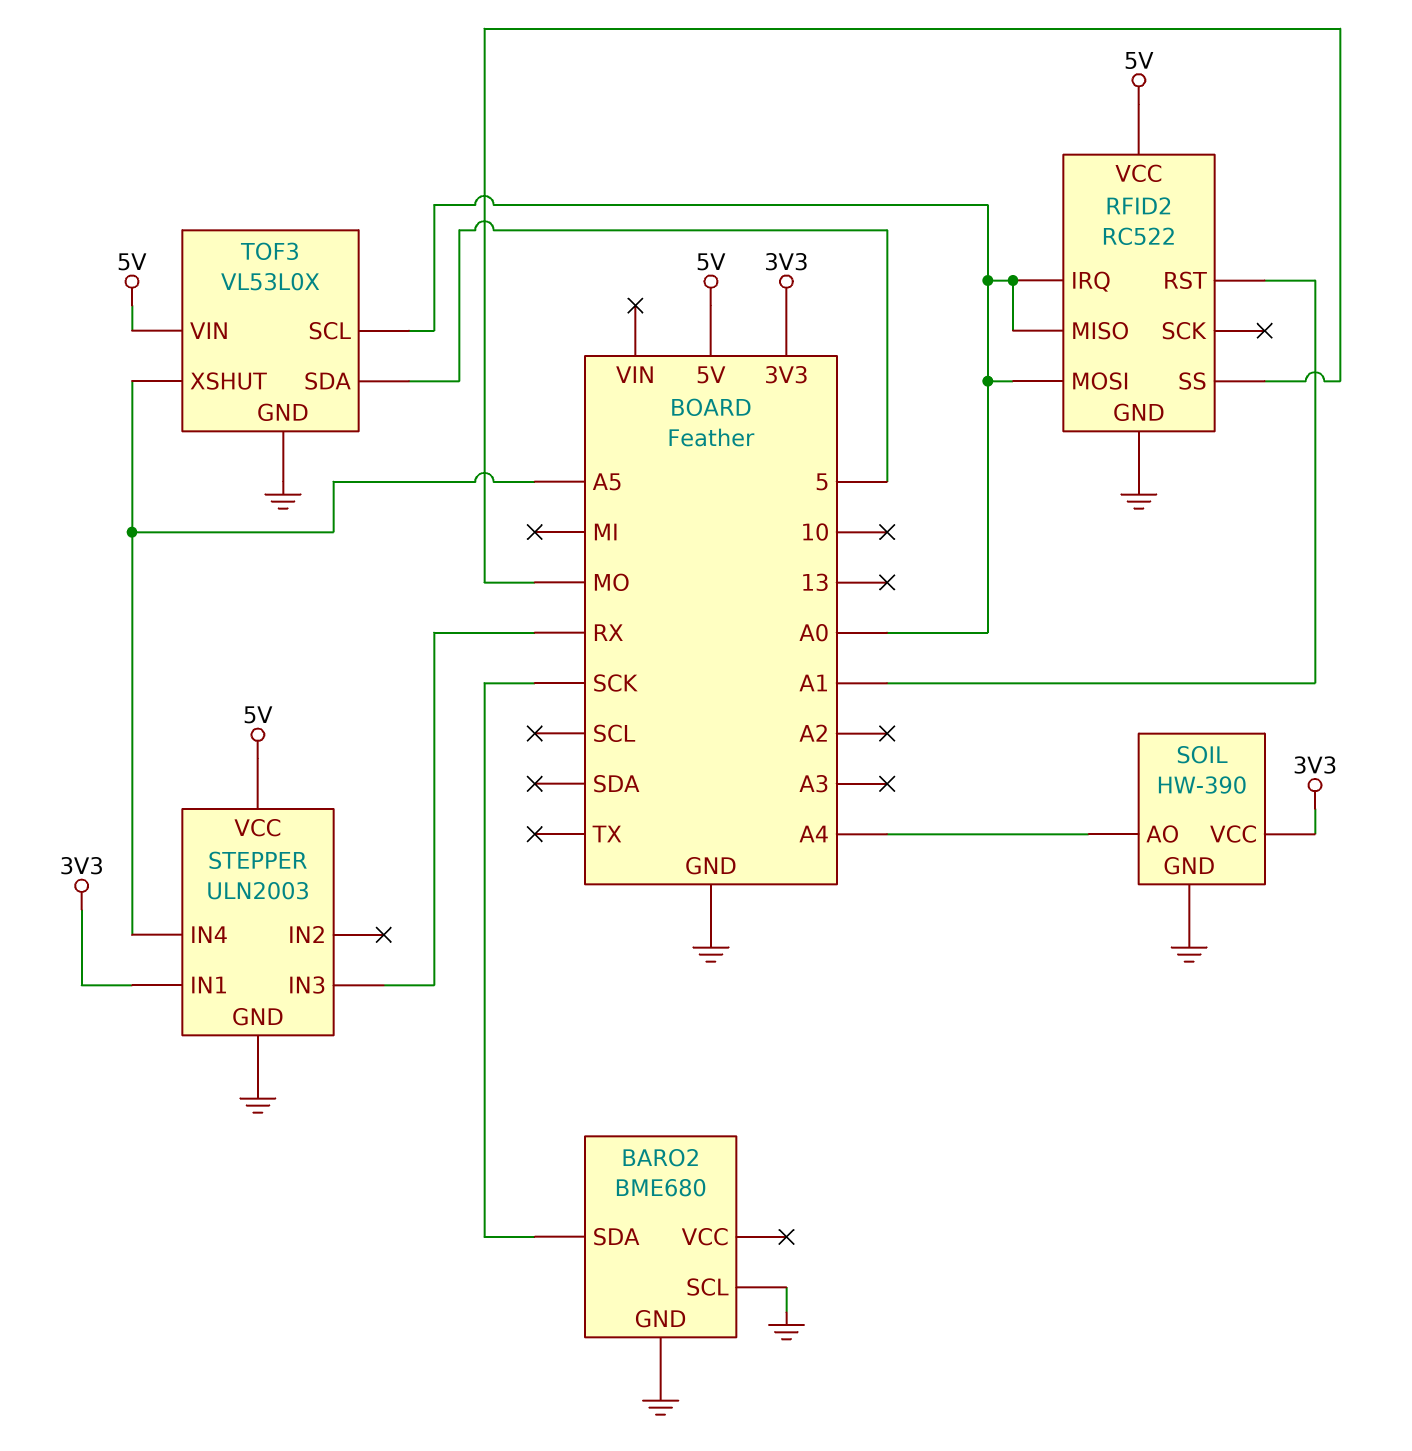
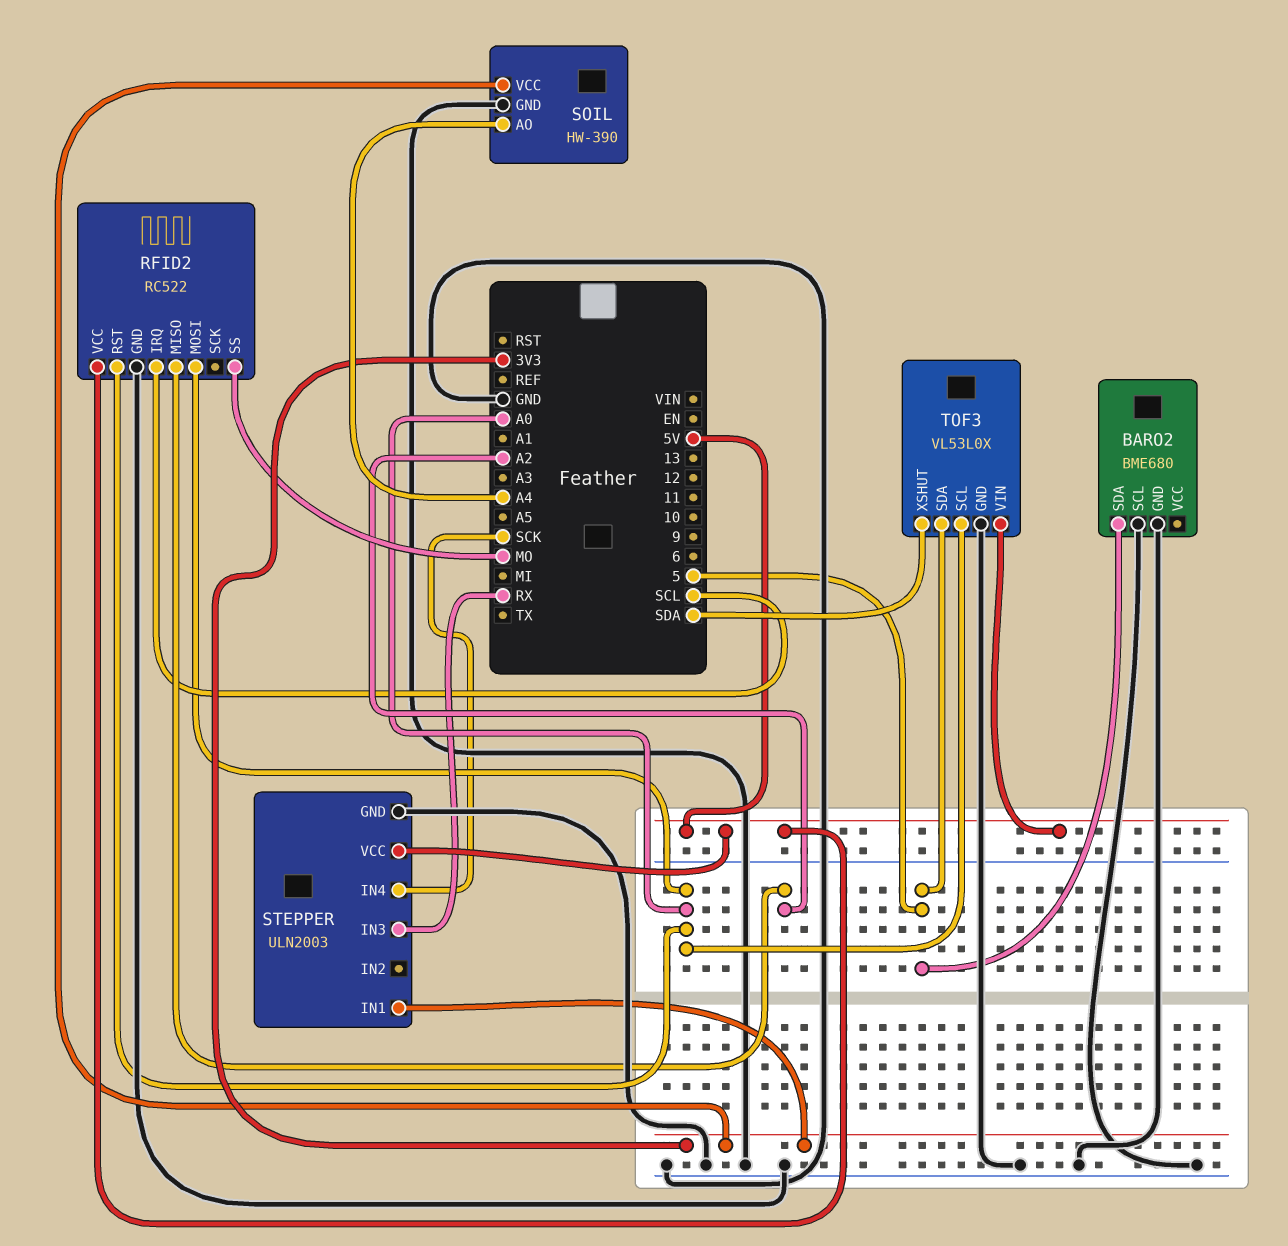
BARO2 pin SDA: SCK -> 5
RFID2 pin IRQ: A0 -> SCL
RFID2 pin MISO: A0 -> A2
RFID2 pin RST: A1 -> A0
STEPPER pin IN4: A5 -> SCK
TOF3 pin XSHUT: A5 -> SDA

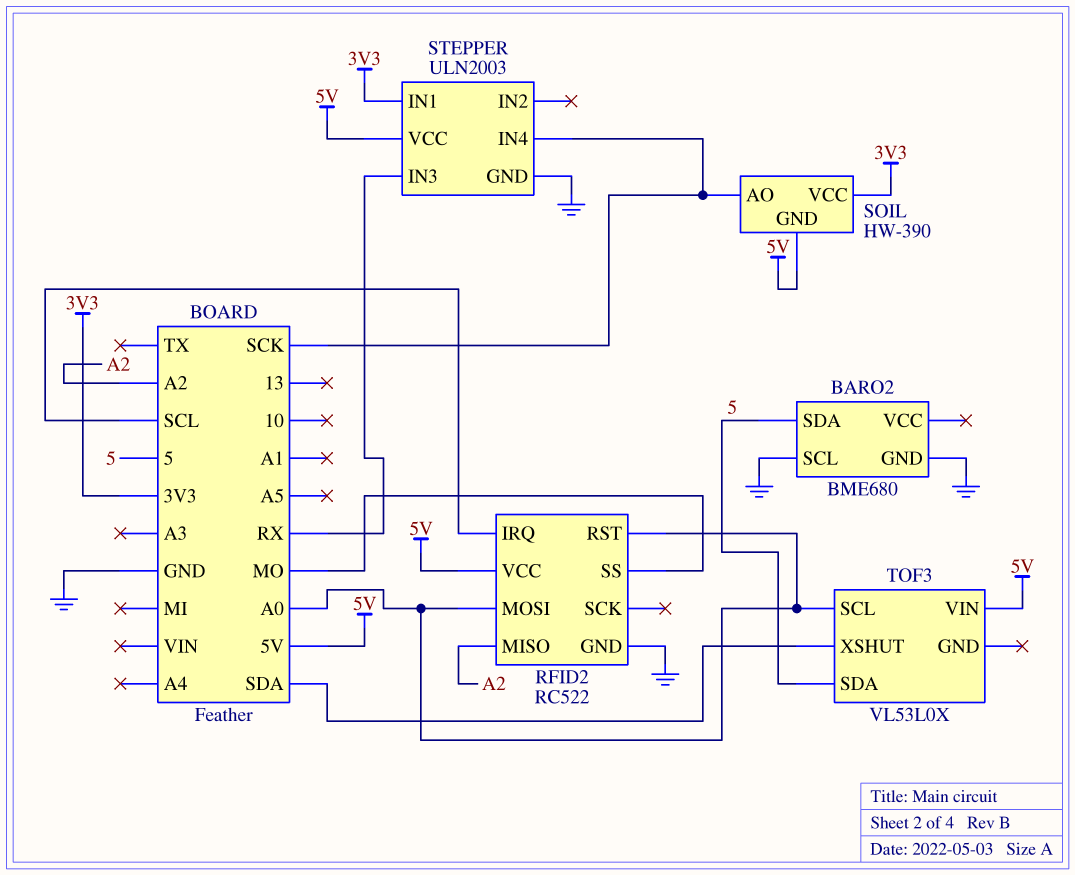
SOIL pin AO: A4 -> SCK
SOIL pin GND: GND -> 5V
TOF3 pin GND: GND -> none

